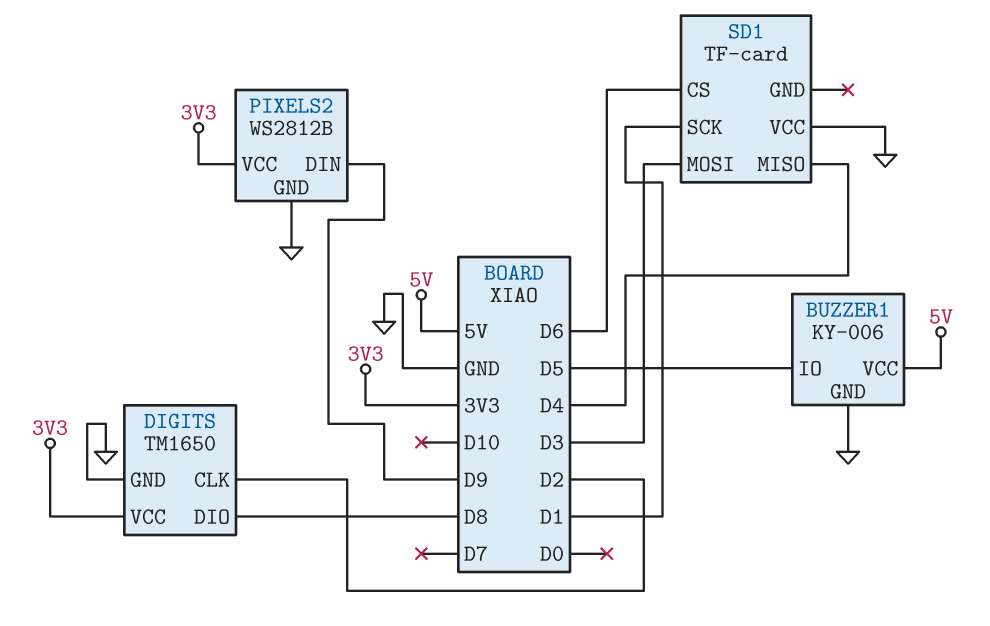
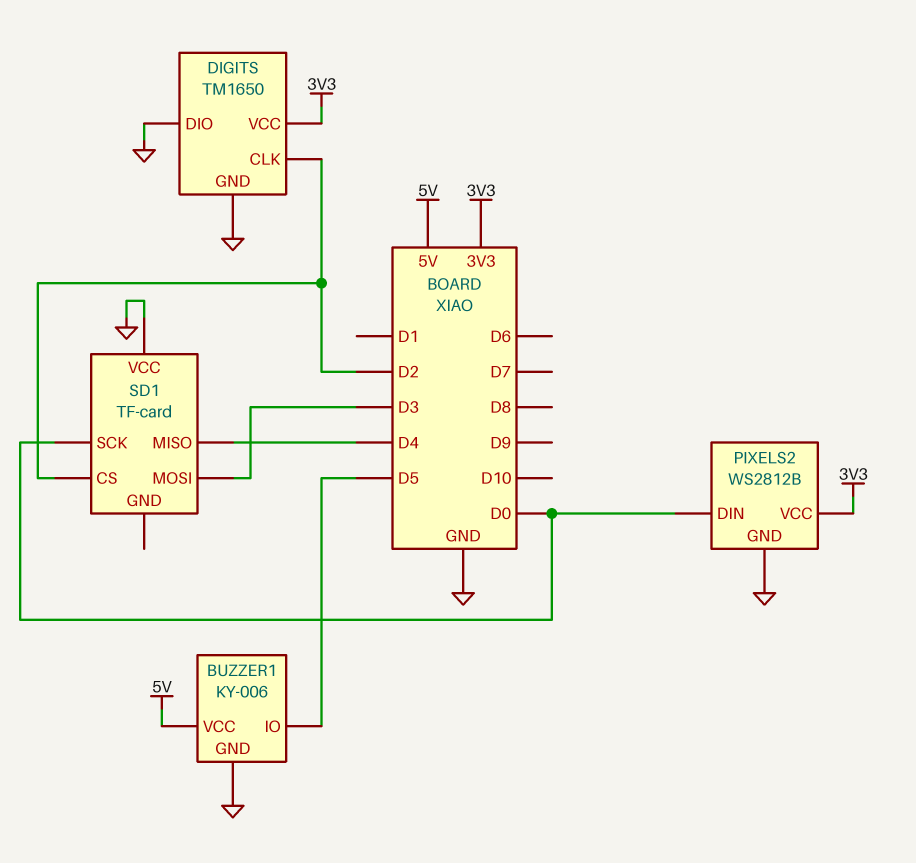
DIGITS pin DIO: D8 -> GND
PIXELS2 pin DIN: D9 -> D0
SD1 pin CS: D6 -> D2
SD1 pin SCK: D1 -> D0

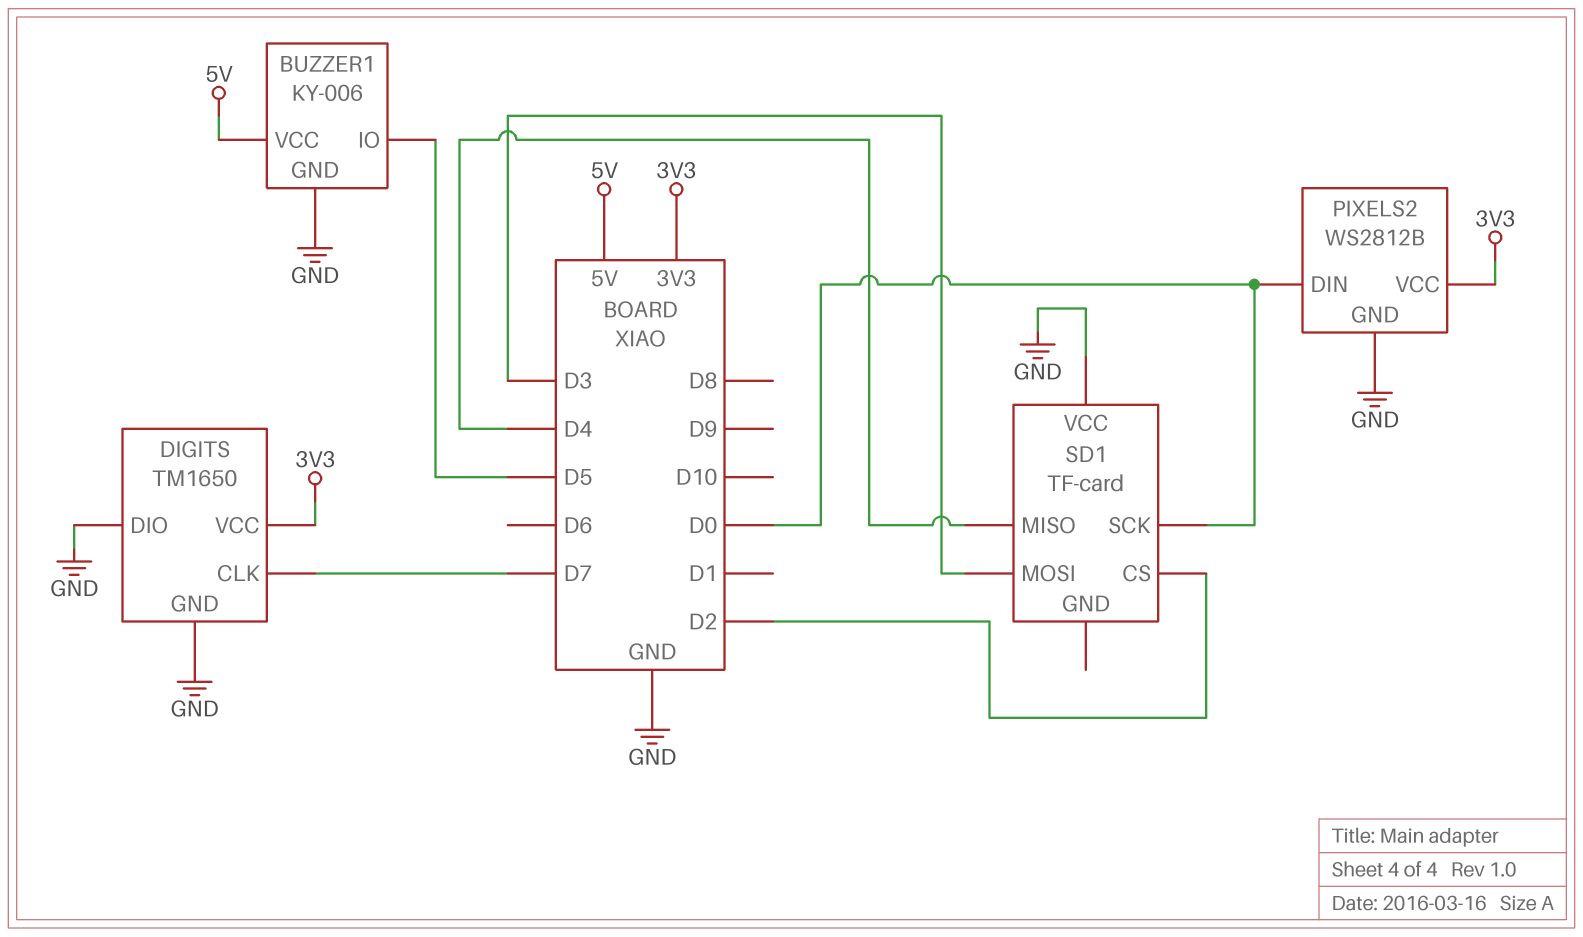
DIGITS pin CLK: D2 -> D7

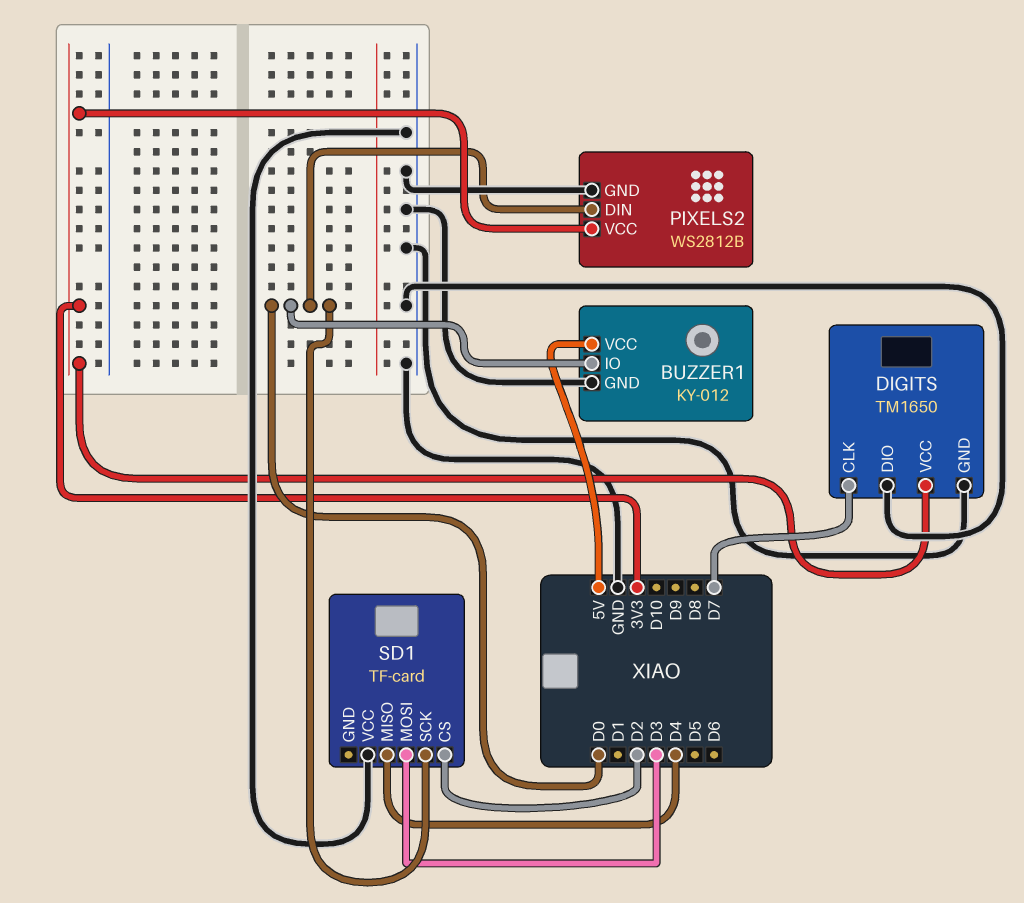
BUZZER1: KY-006 -> KY-012
BUZZER1 pin IO: D5 -> D0

